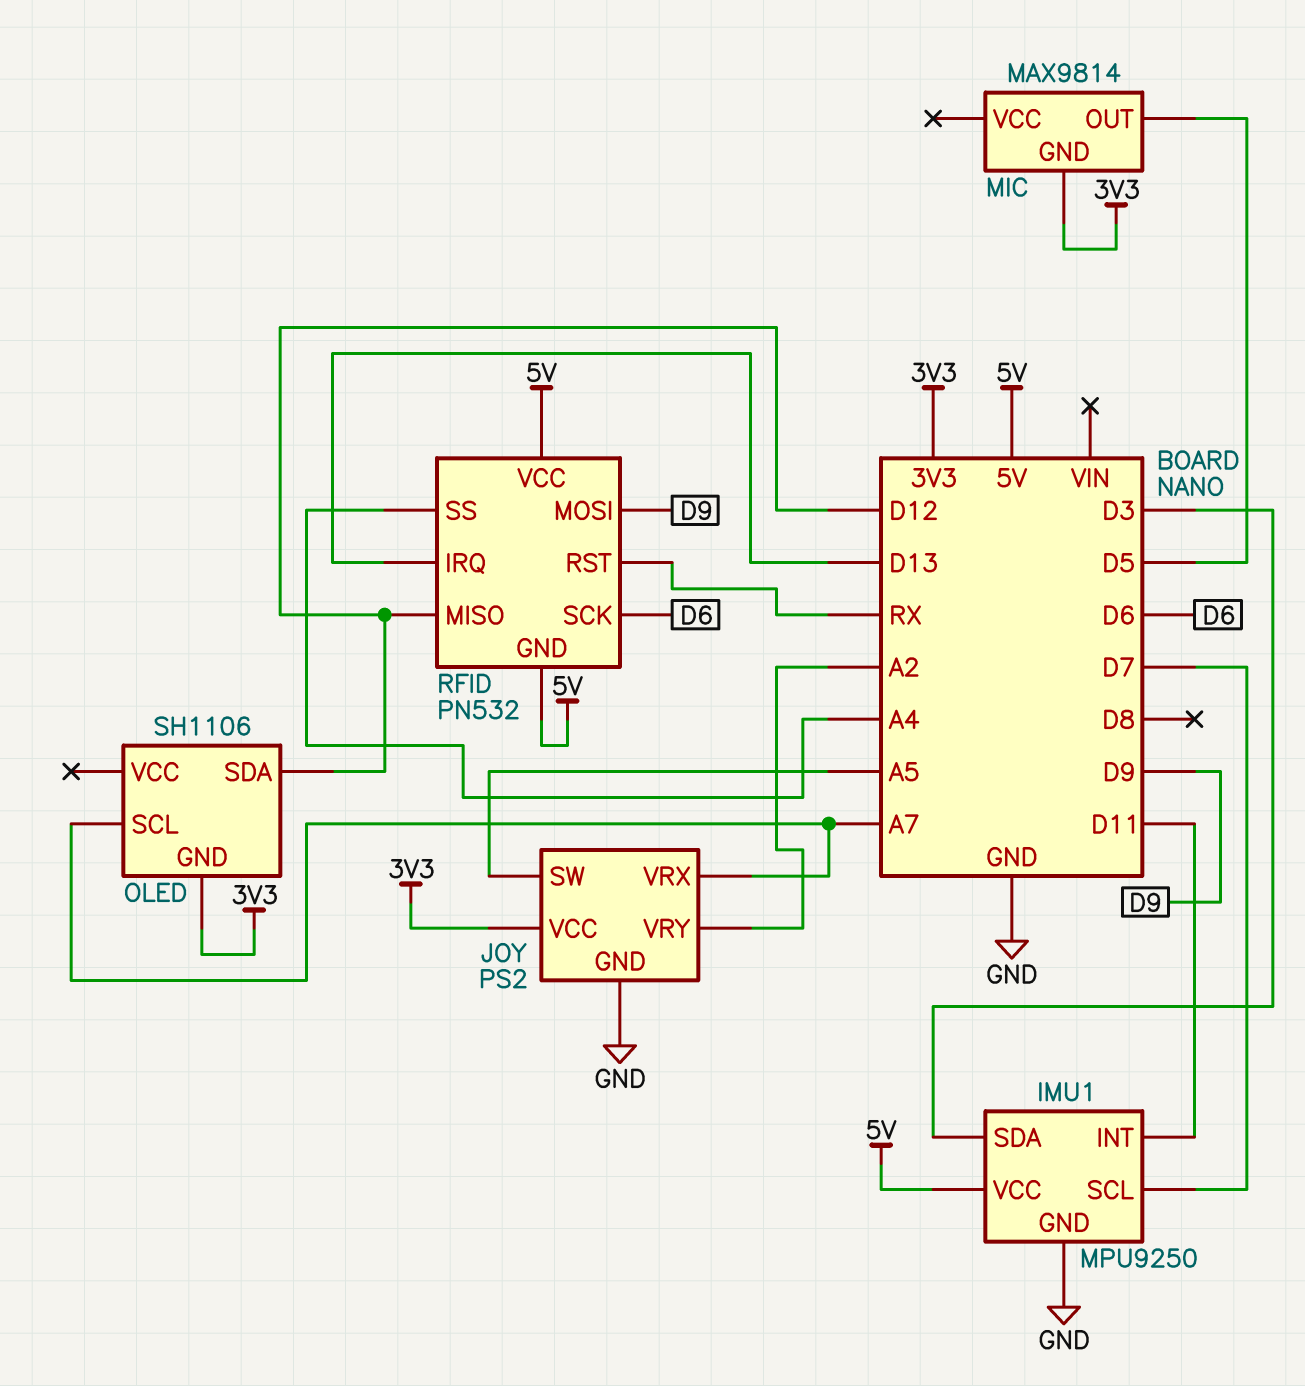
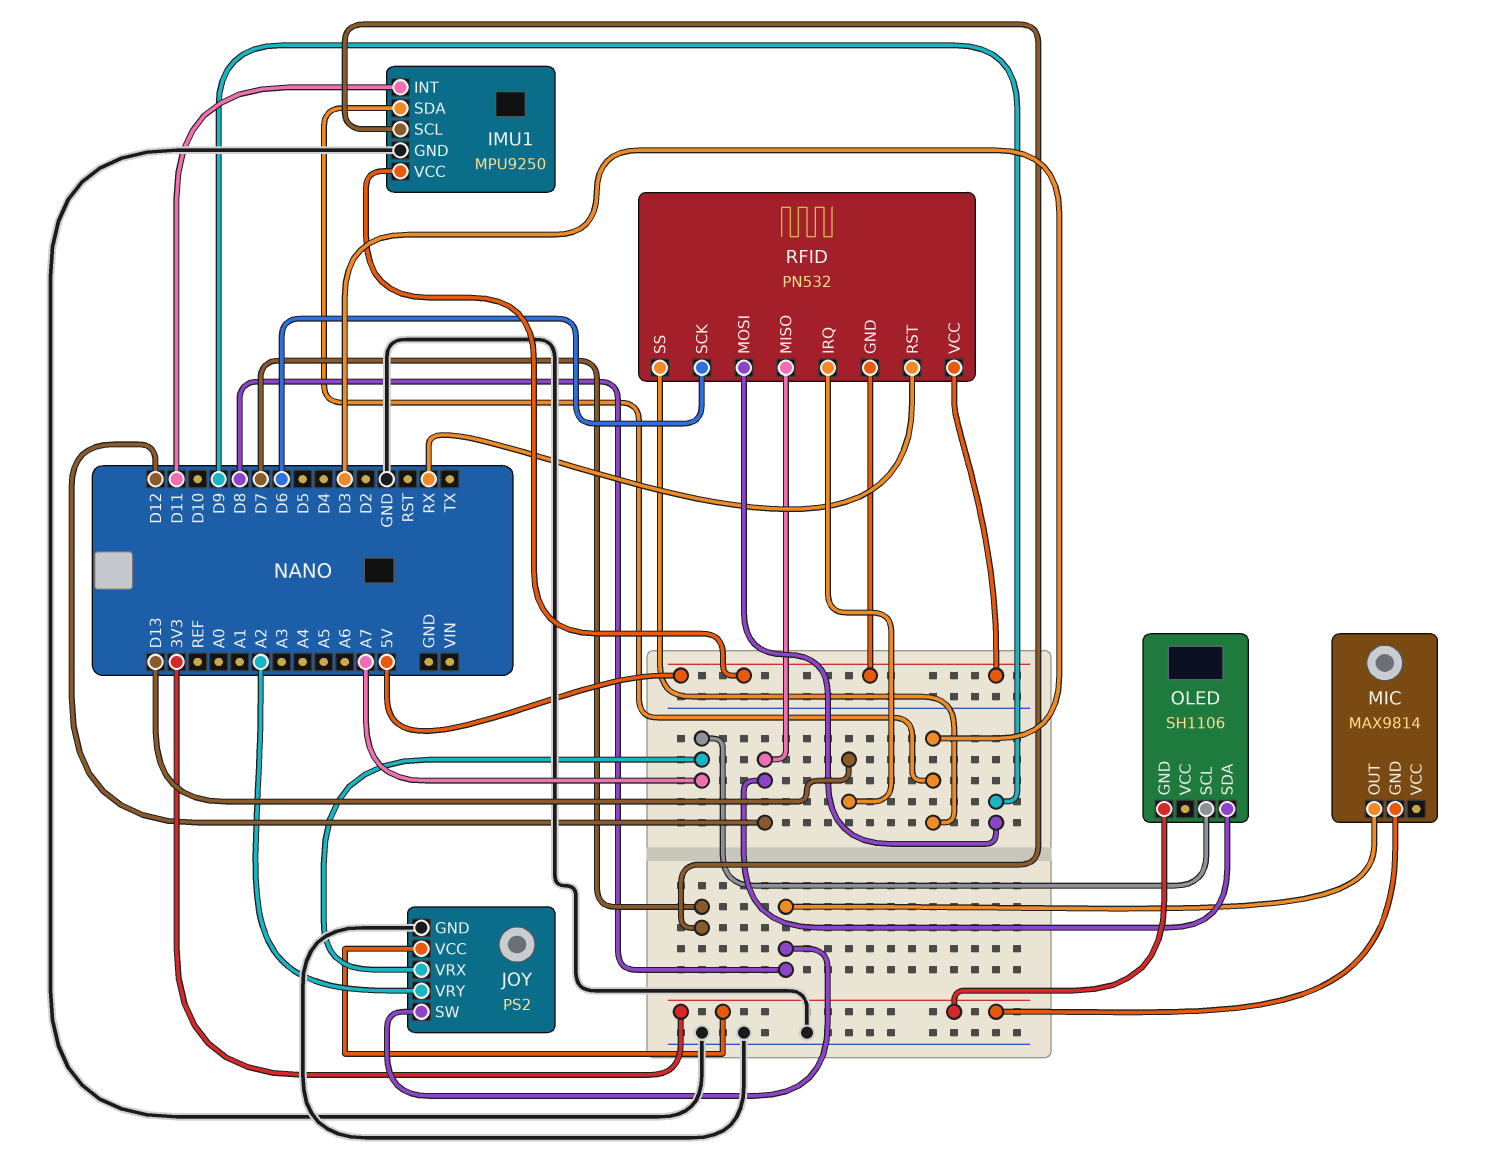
JOY pin SW: A5 -> D8
MIC pin OUT: D5 -> D8
RFID pin SS: A4 -> D3

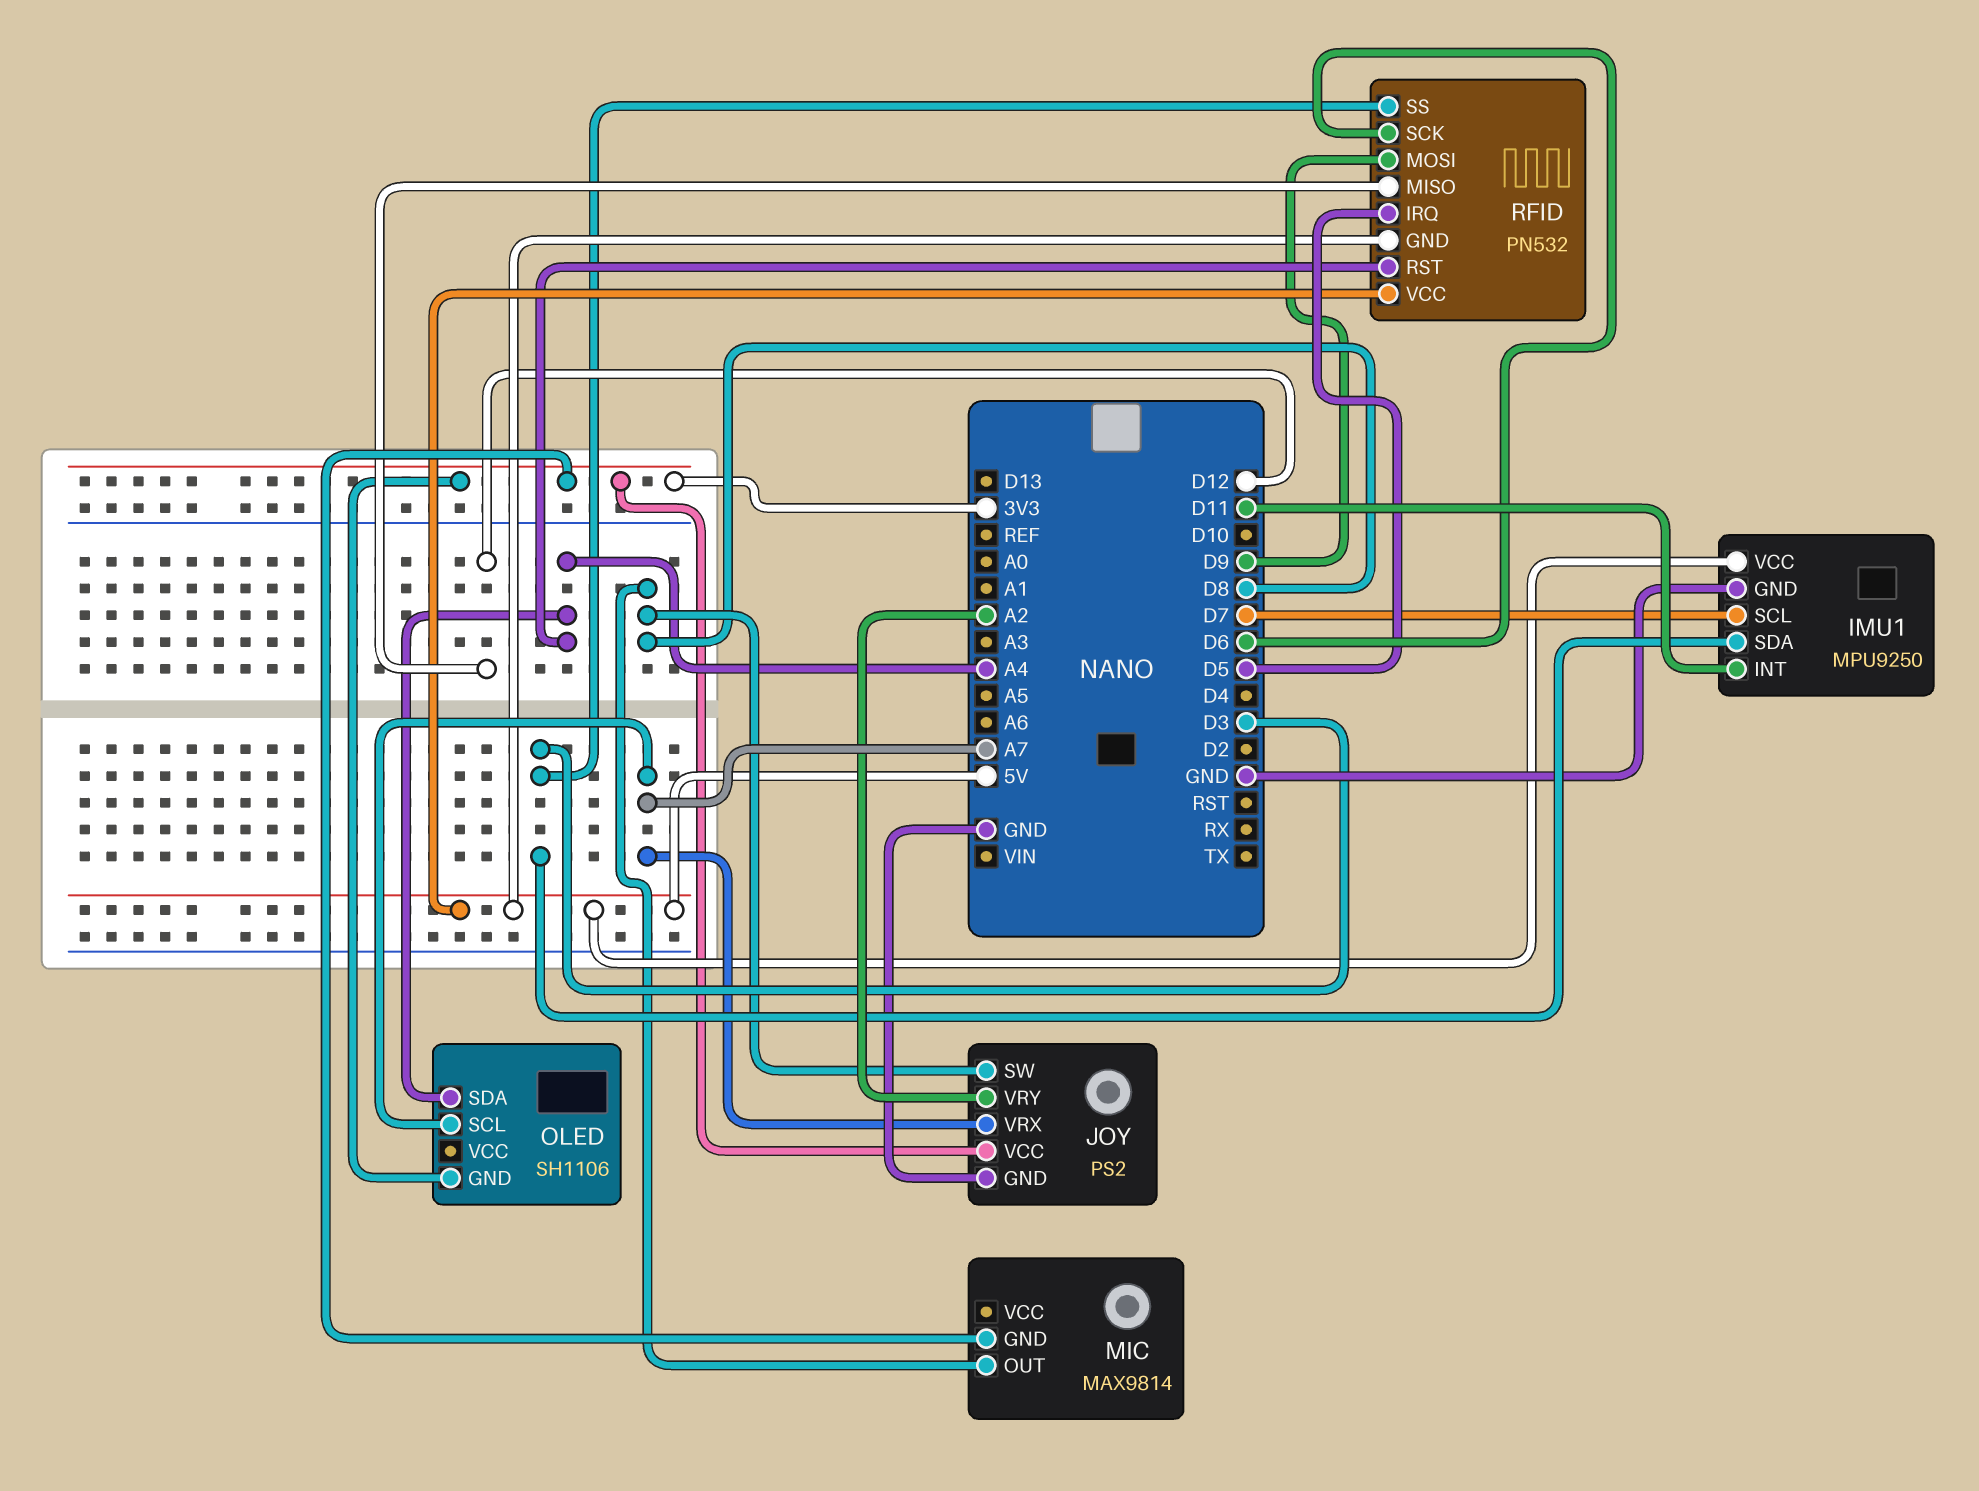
OLED pin SDA: D12 -> A4
RFID pin IRQ: D13 -> D5
RFID pin RST: RX -> A4

